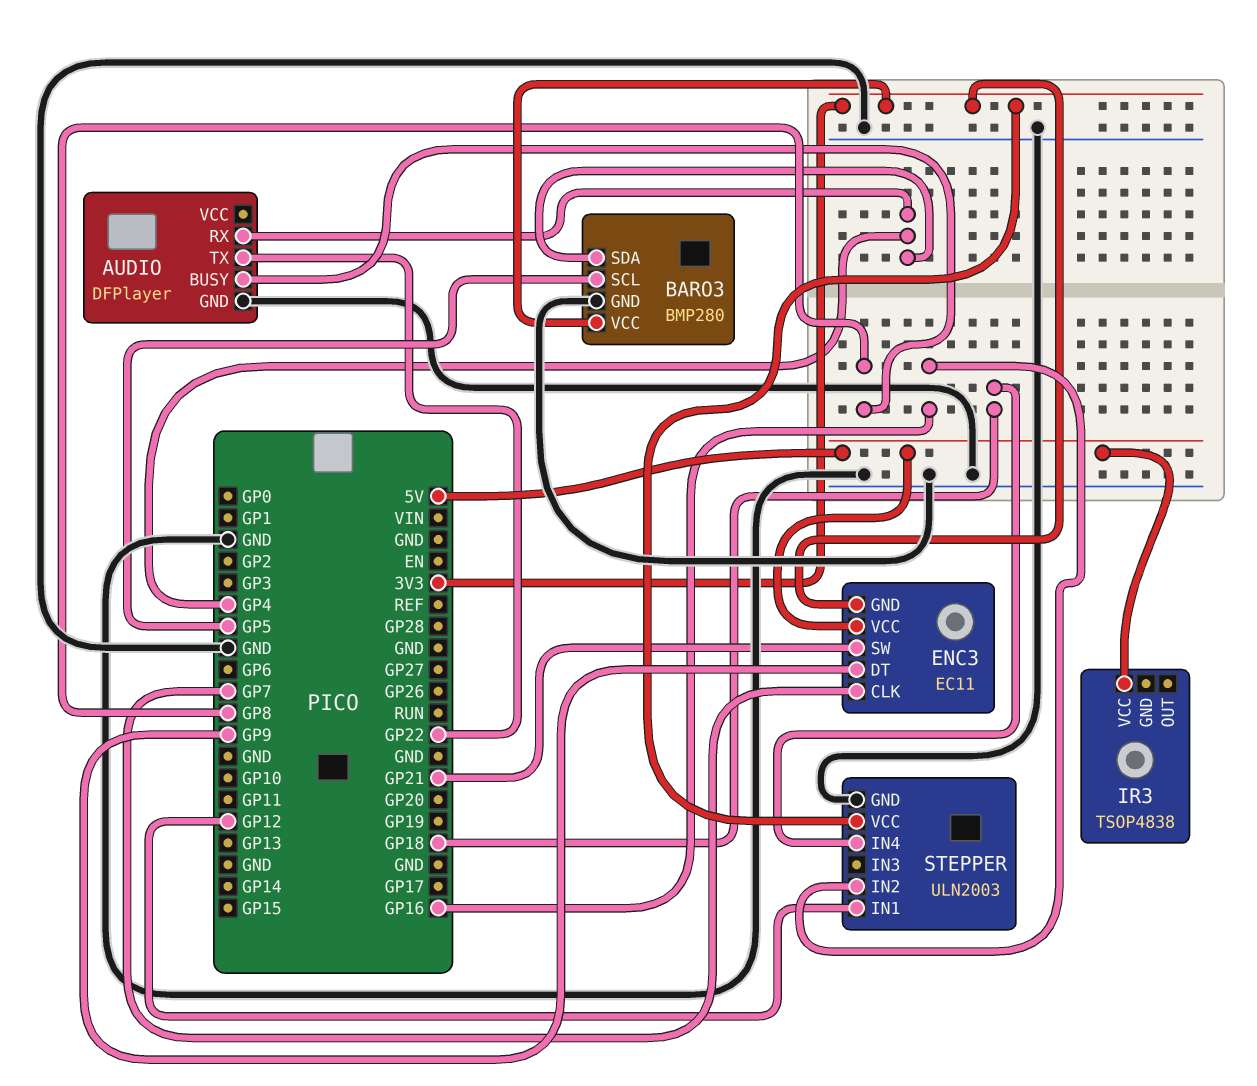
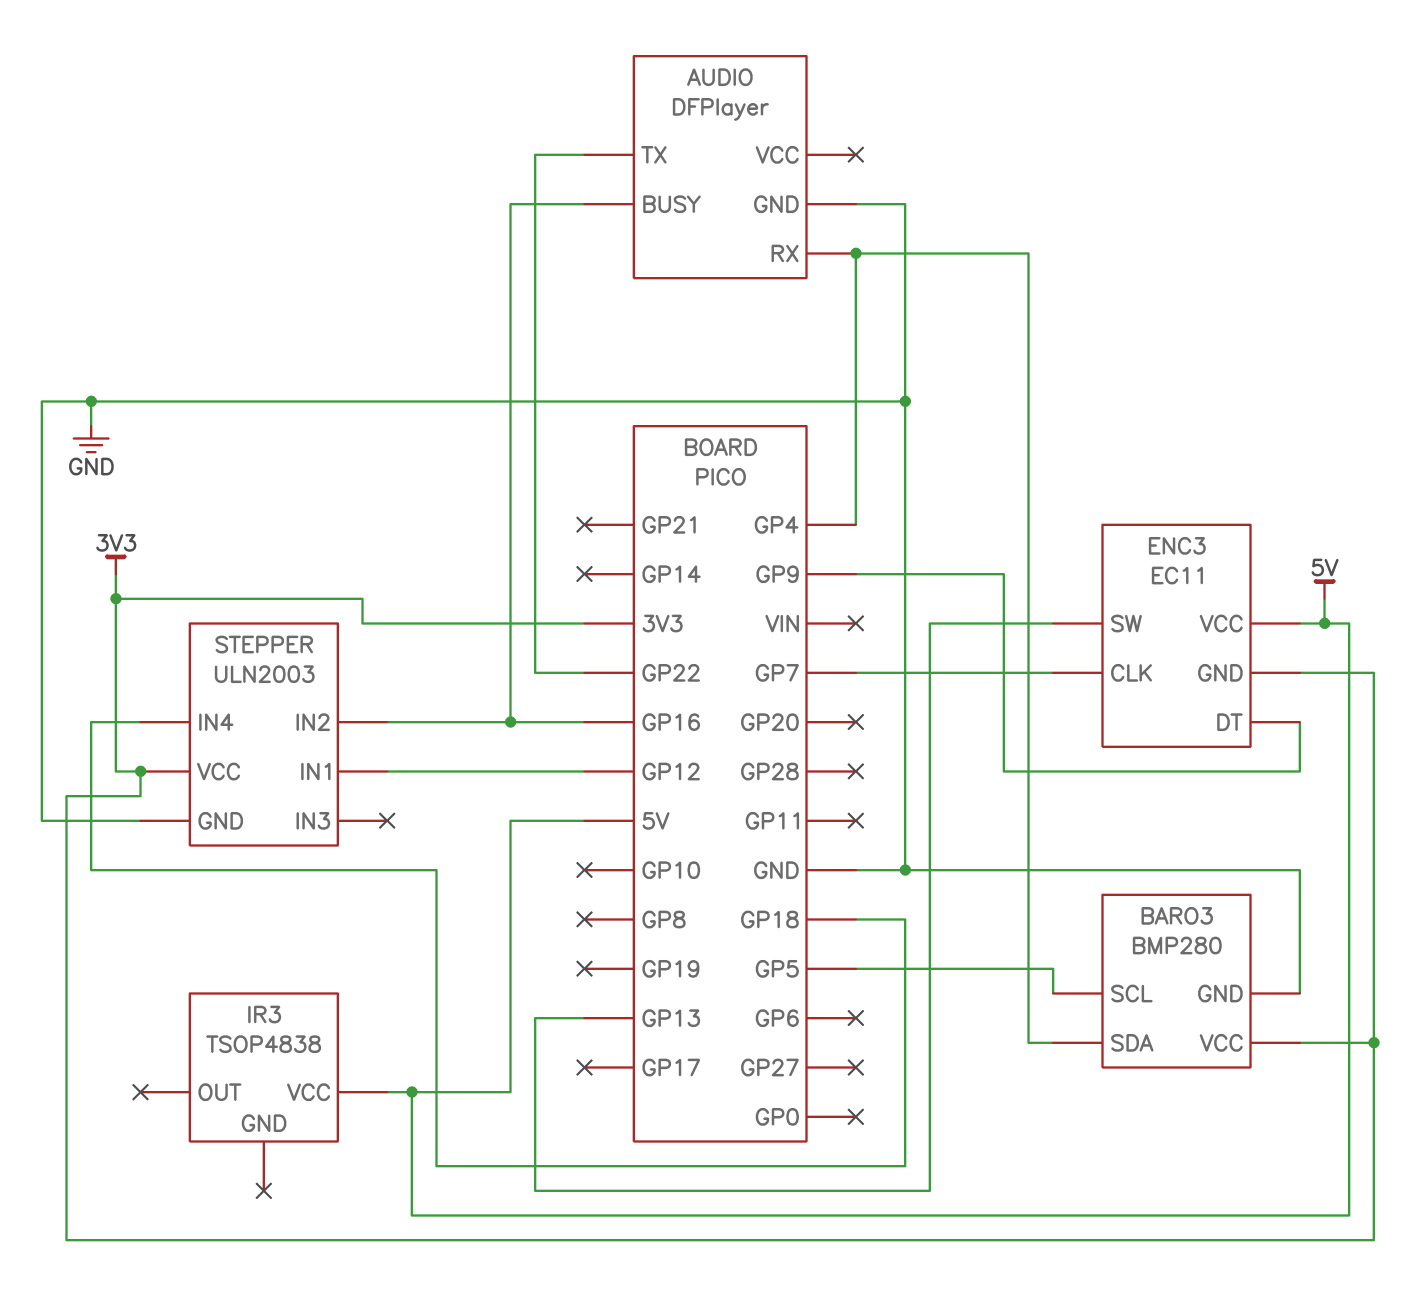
AUDIO pin BUSY: GP8 -> GP16
ENC3 pin SW: GP21 -> GP13

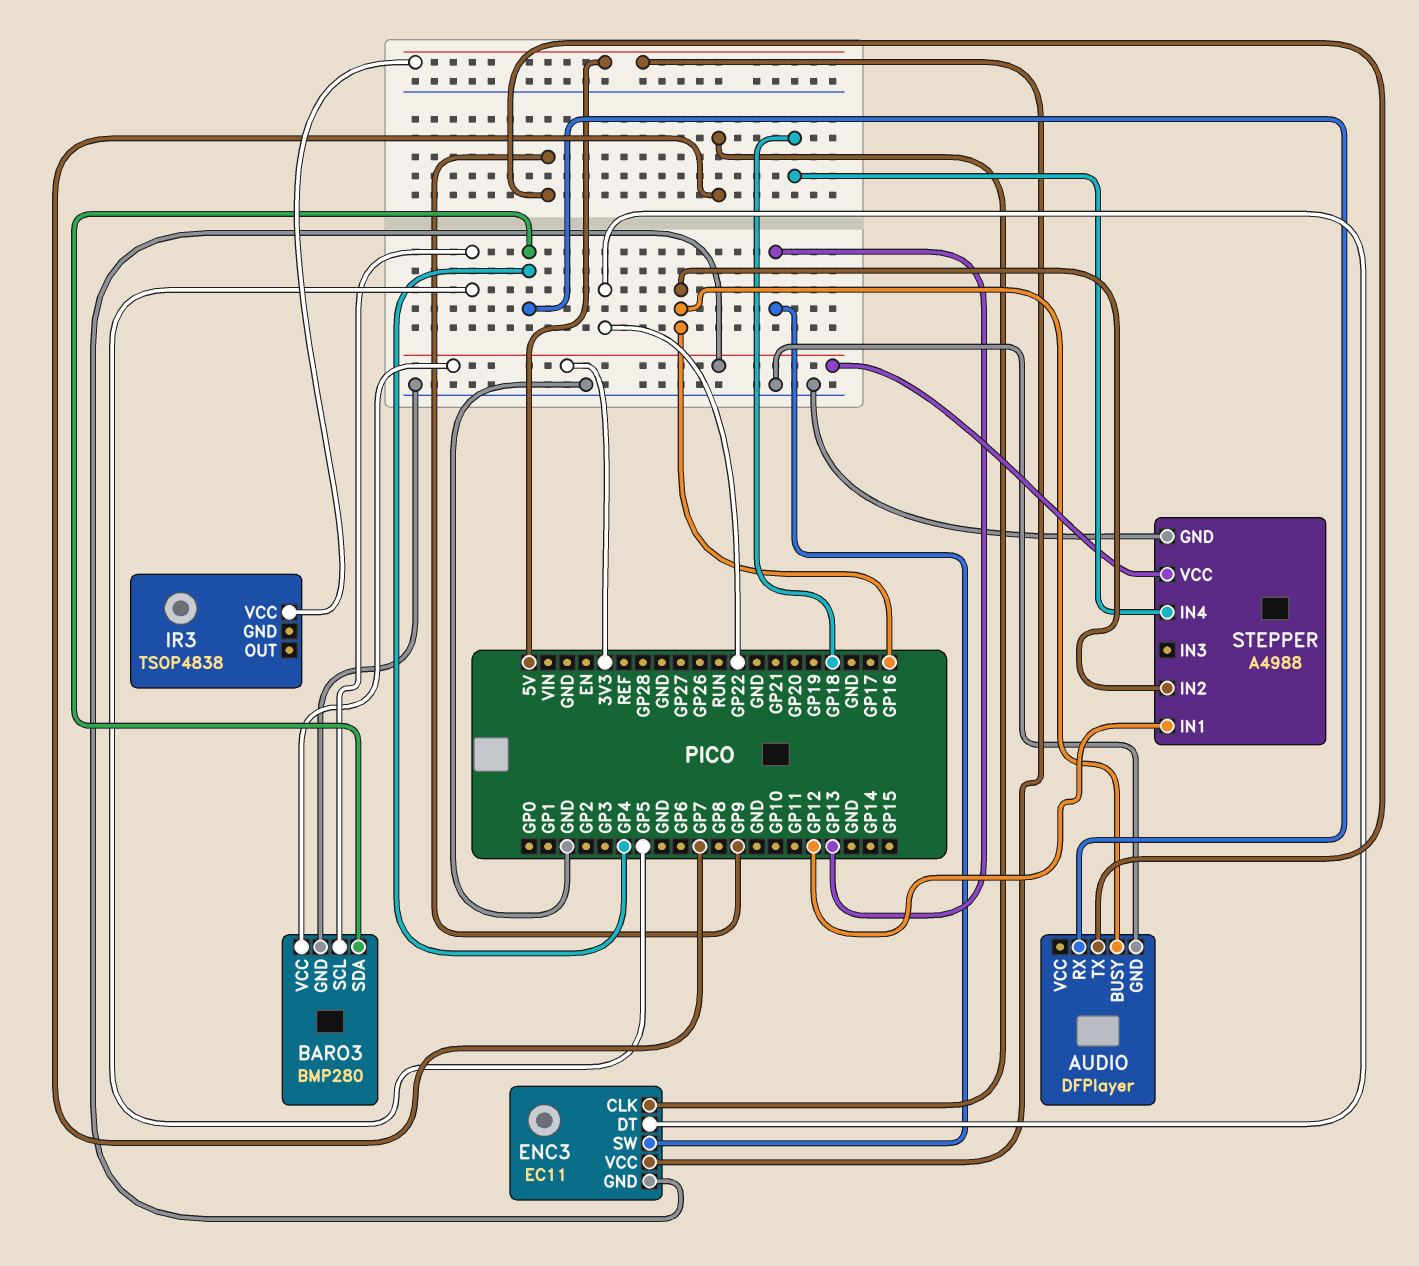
AUDIO pin TX: GP22 -> GP9
ENC3 pin DT: GP9 -> GP22
STEPPER: ULN2003 -> A4988

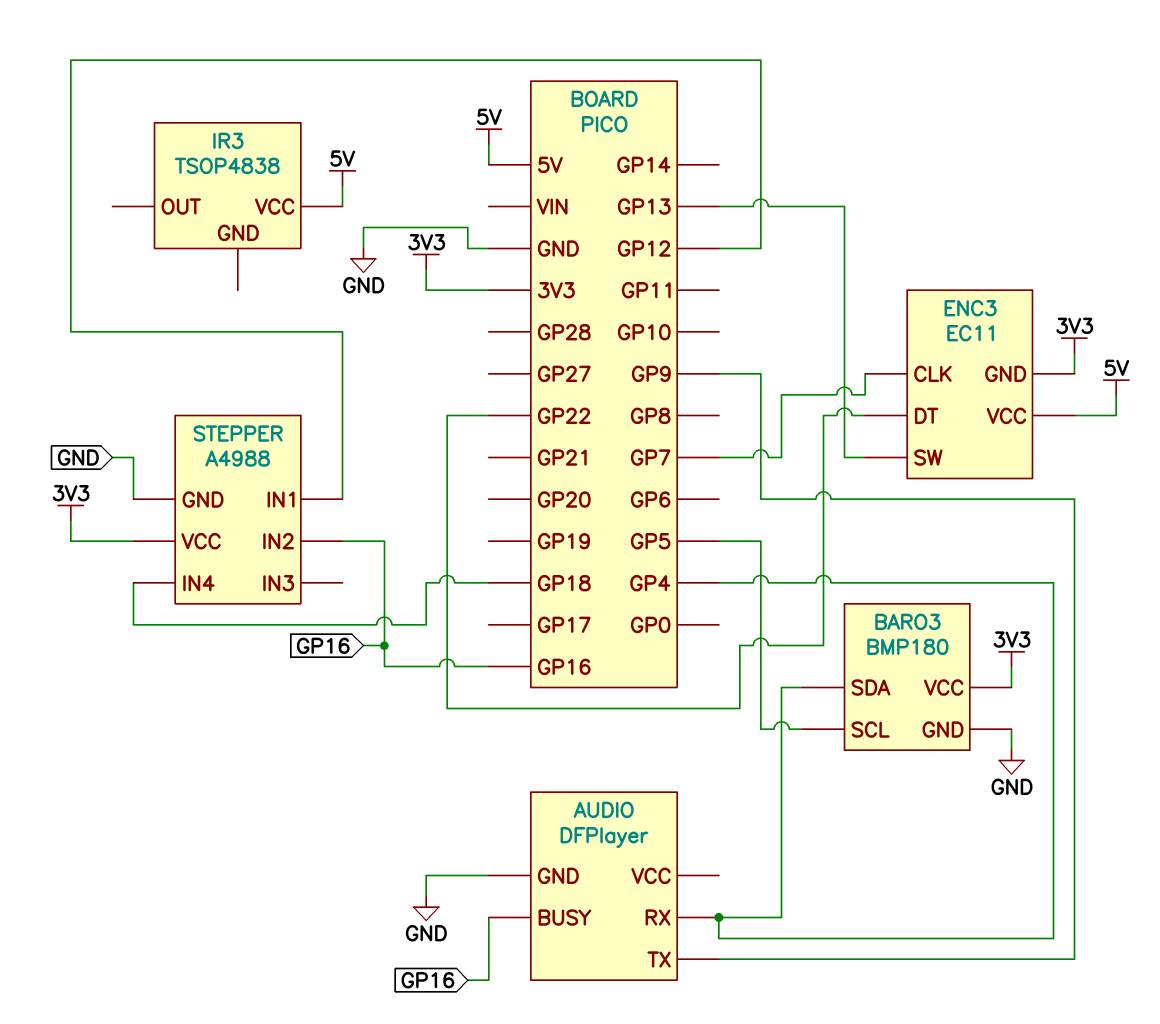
BARO3: BMP280 -> BMP180

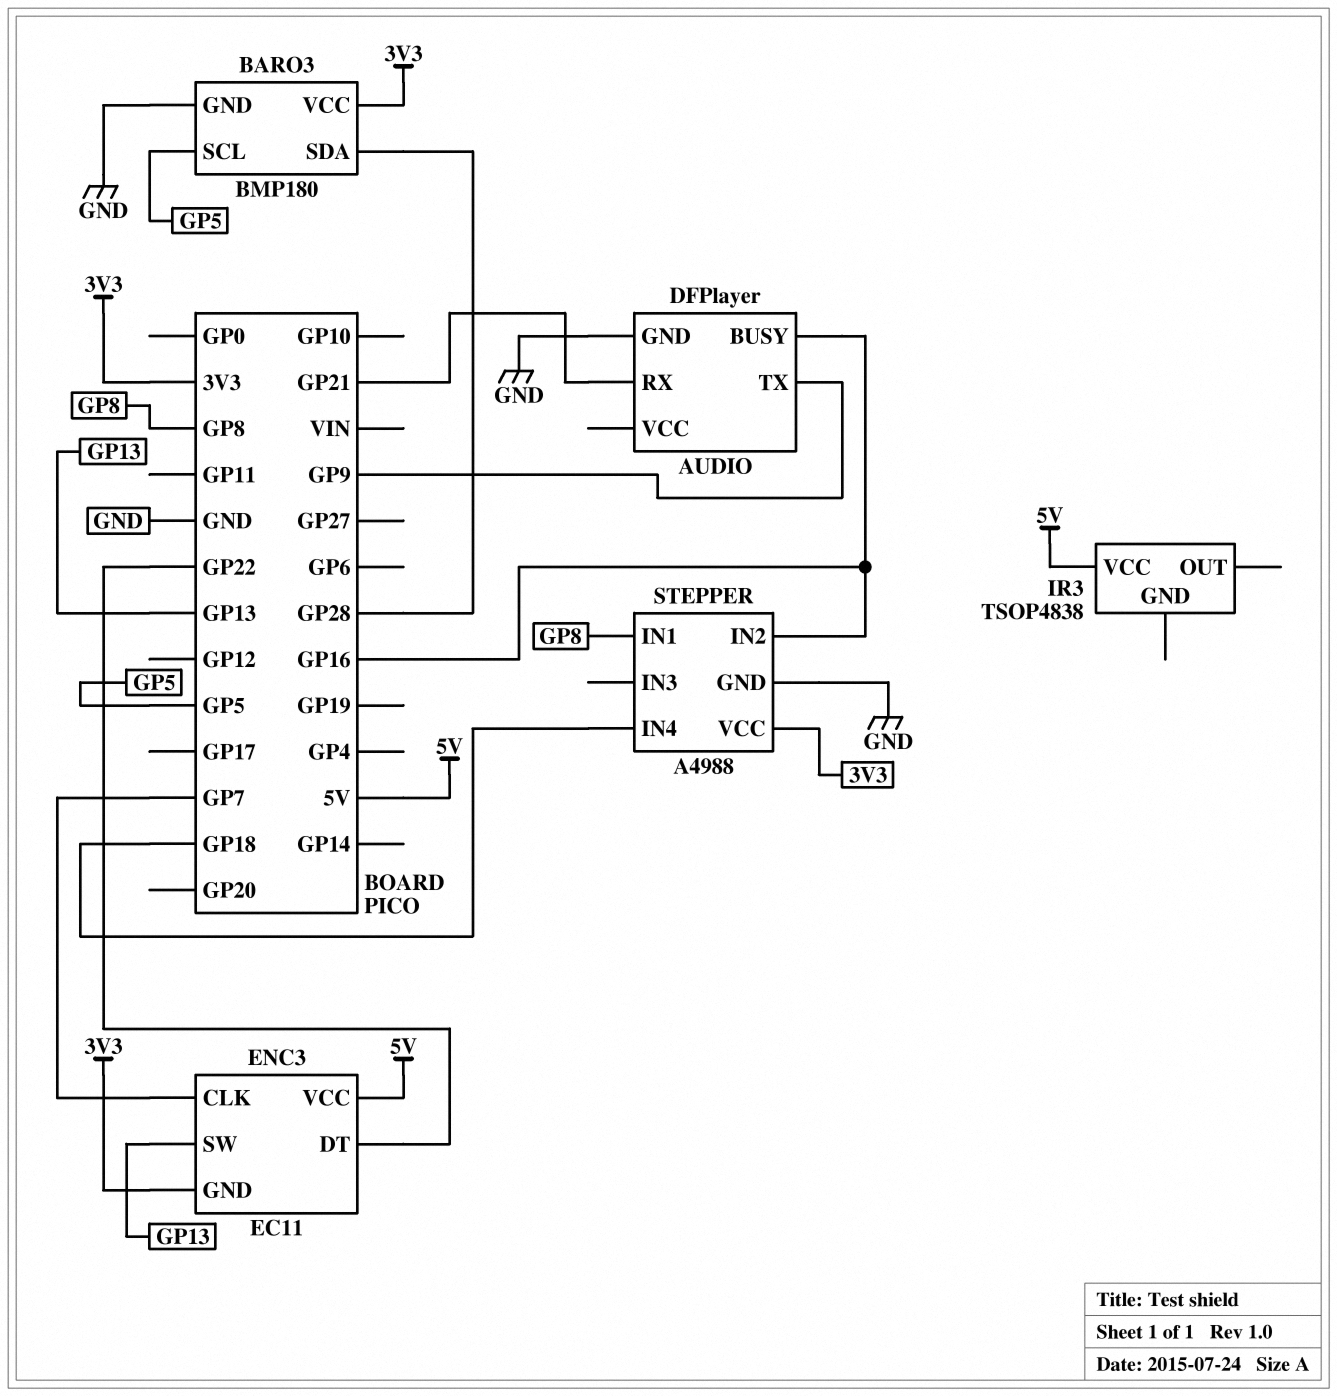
AUDIO pin RX: GP4 -> GP21
BARO3 pin SDA: GP4 -> GP28
STEPPER pin IN1: GP12 -> GP8

